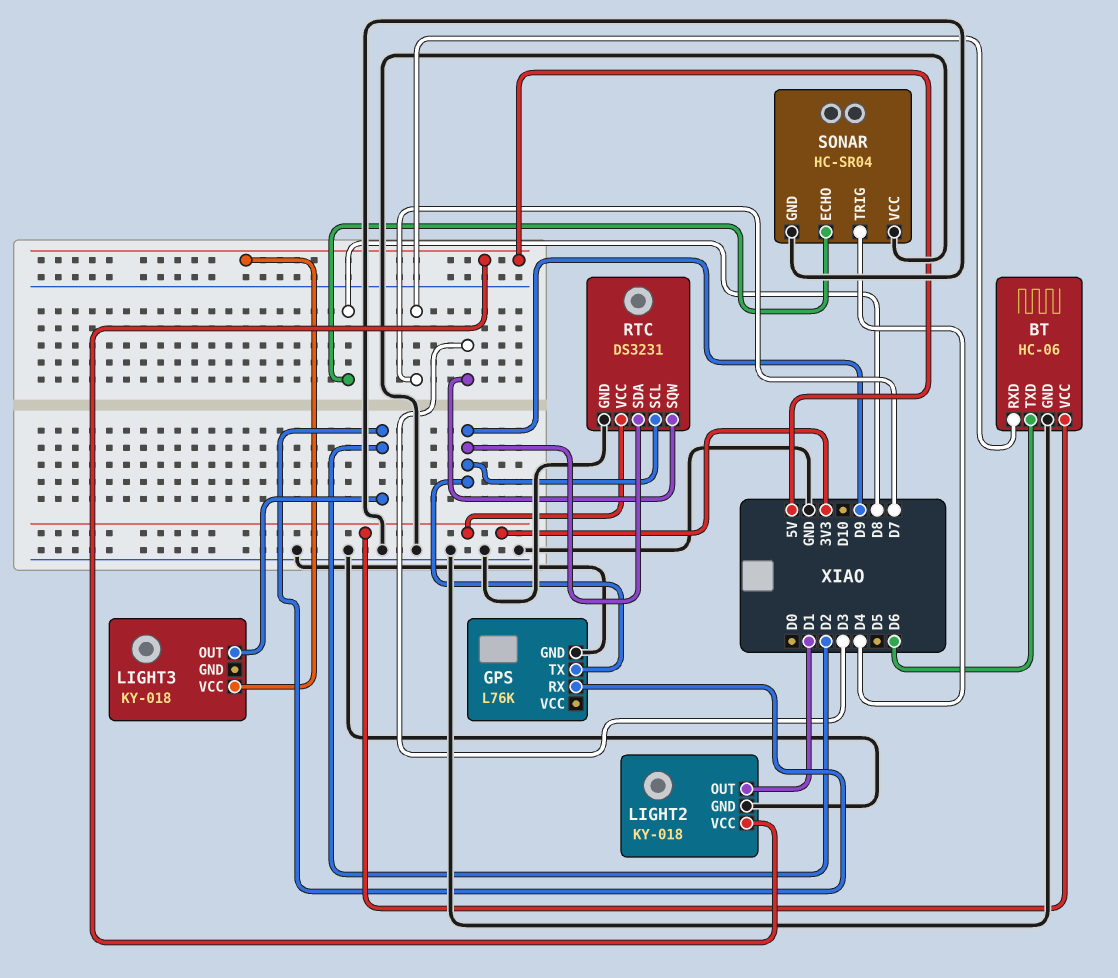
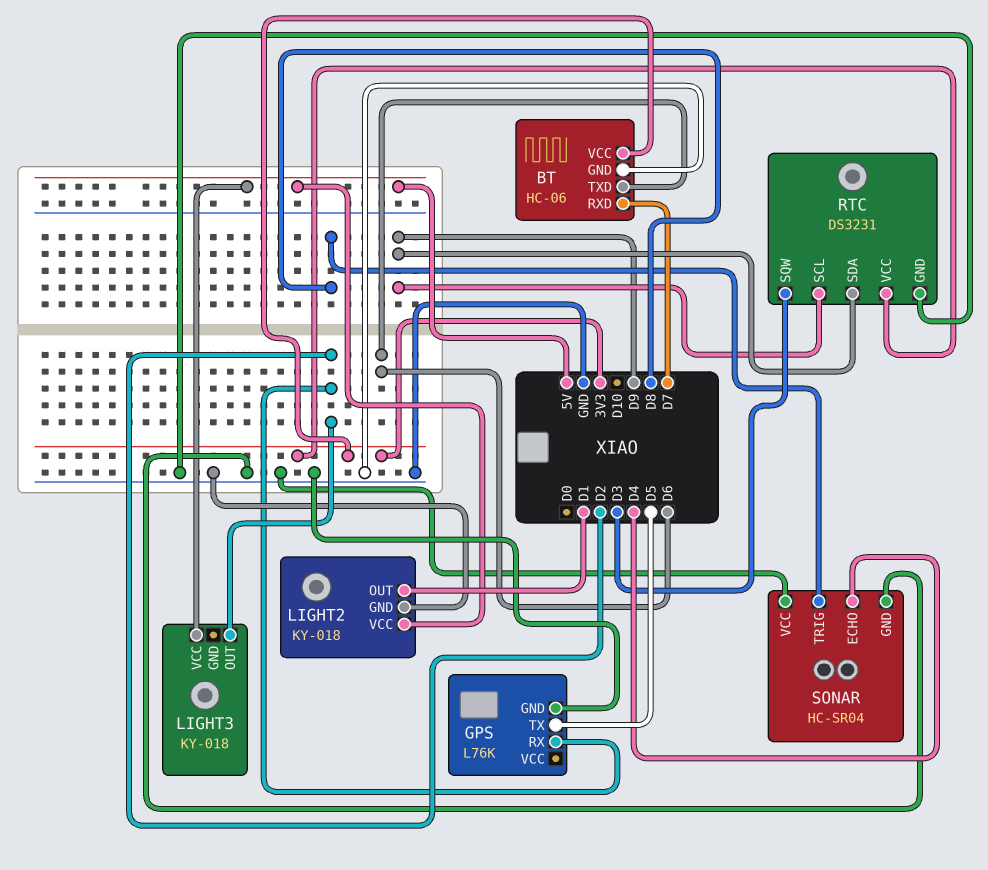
GPS pin TX: D9 -> D5
SONAR pin ECHO: D8 -> D4
SONAR pin TRIG: D4 -> D8

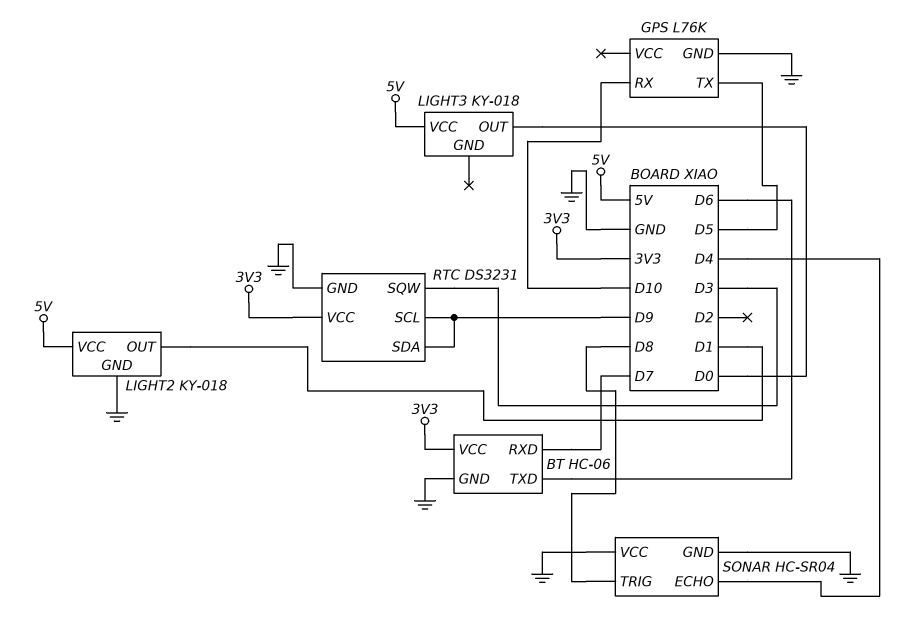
GPS pin RX: D2 -> D10
LIGHT3 pin OUT: D2 -> D0

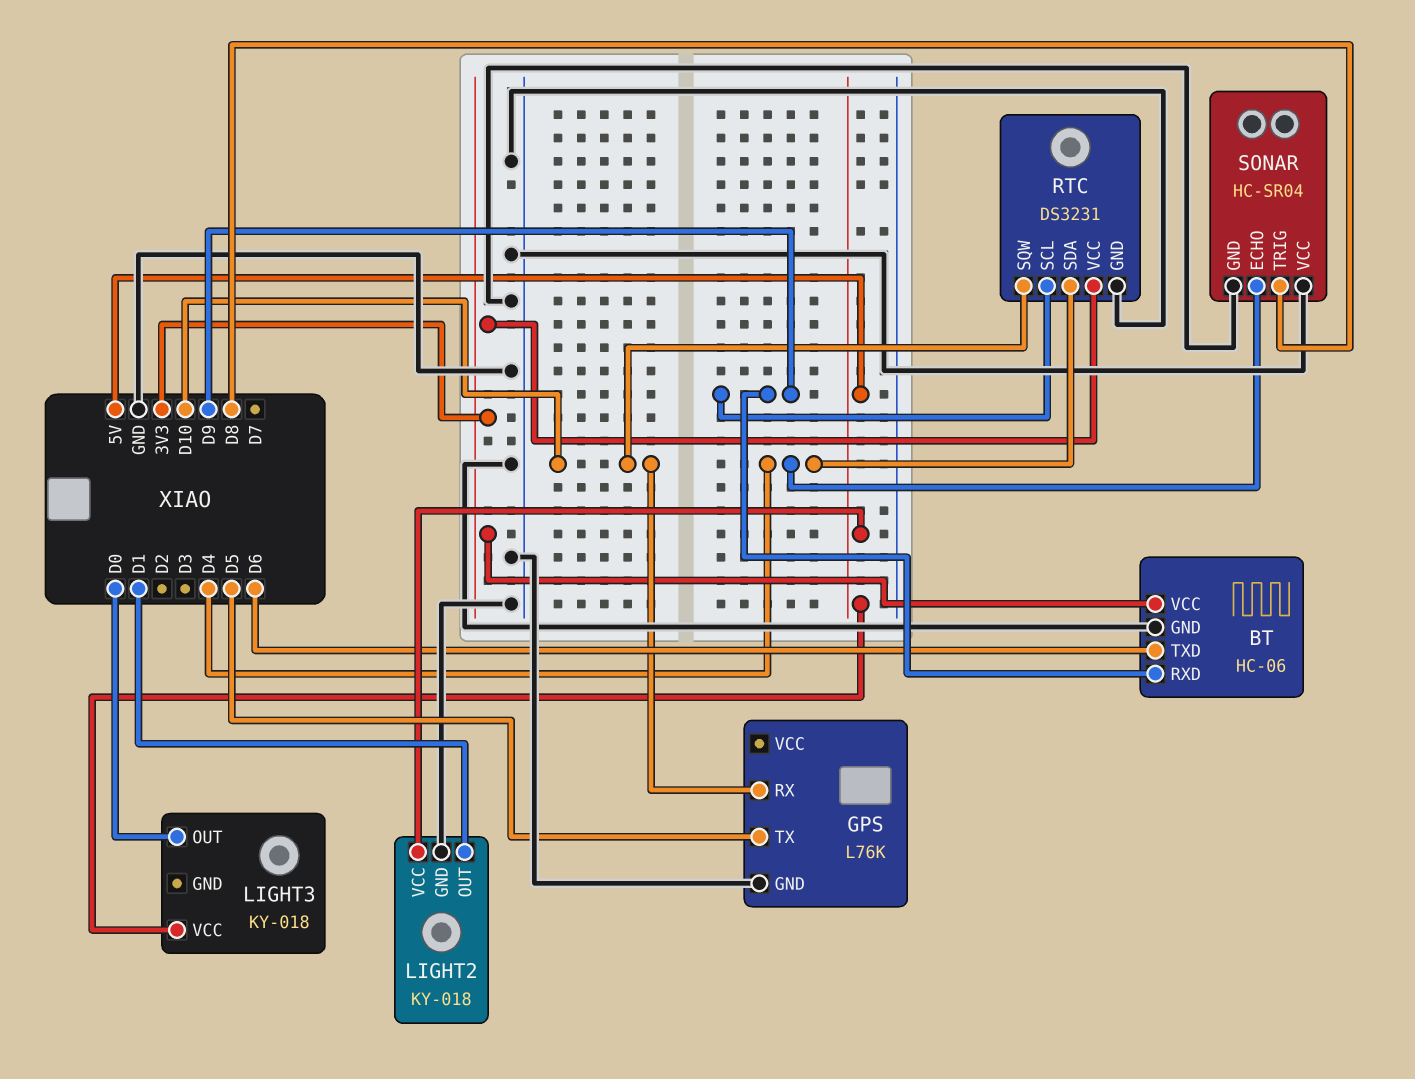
BT pin RXD: D7 -> D9
RTC pin SDA: D9 -> D4
RTC pin SQW: D3 -> D10

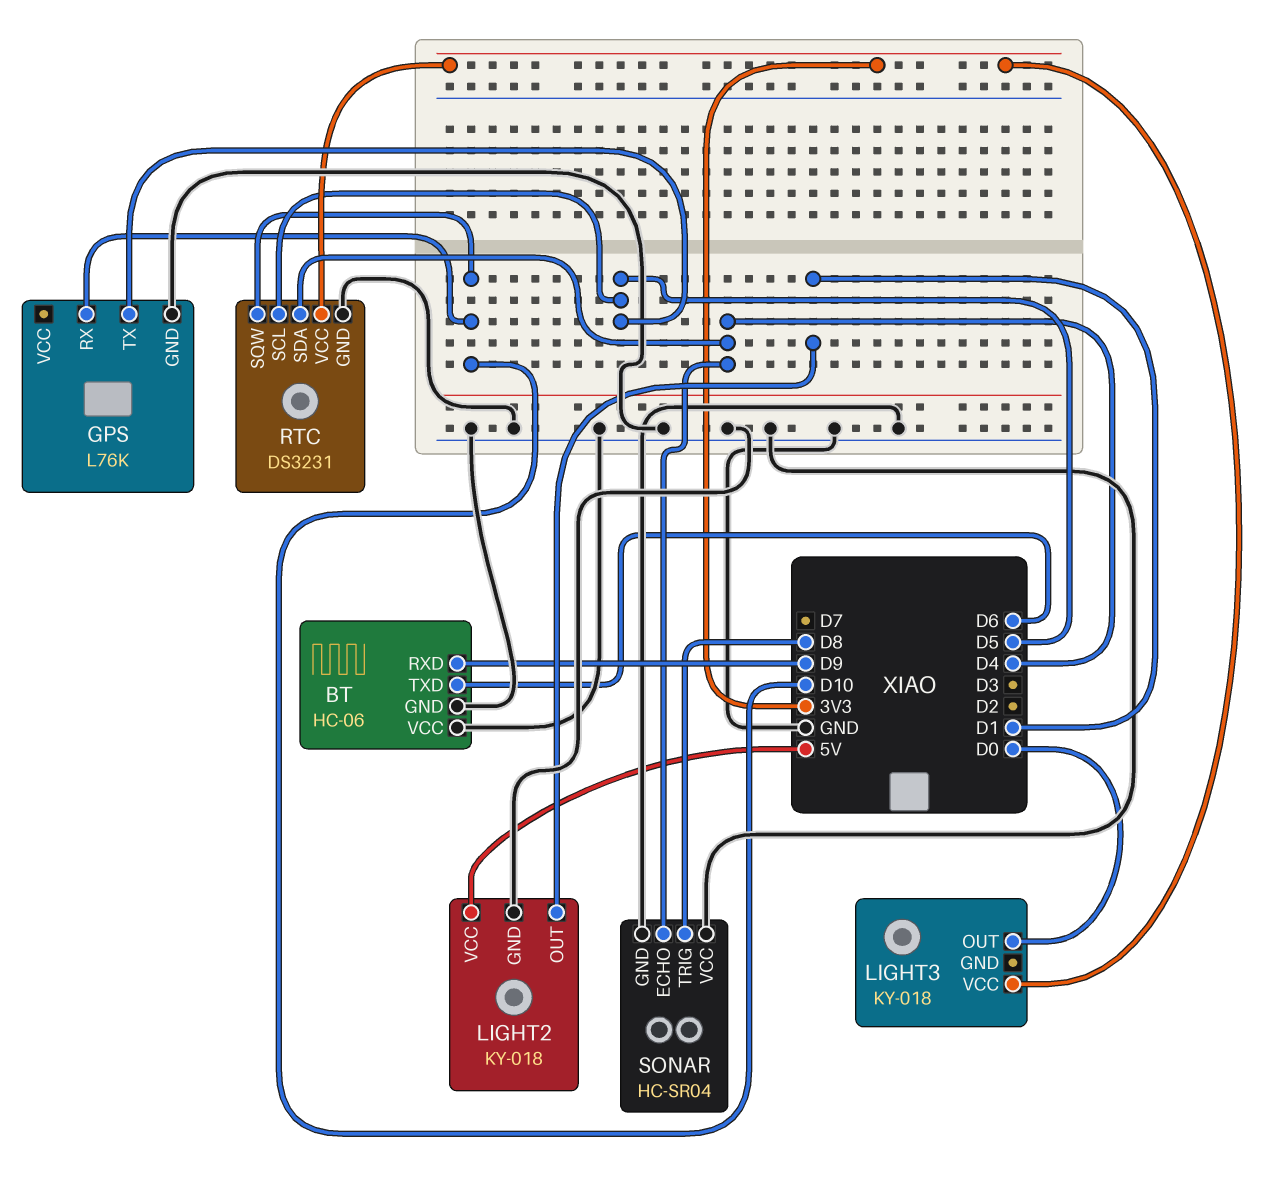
BT pin VCC: 3V3 -> GND
LIGHT3 pin VCC: 5V -> 3V3
RTC pin SCL: D9 -> D5

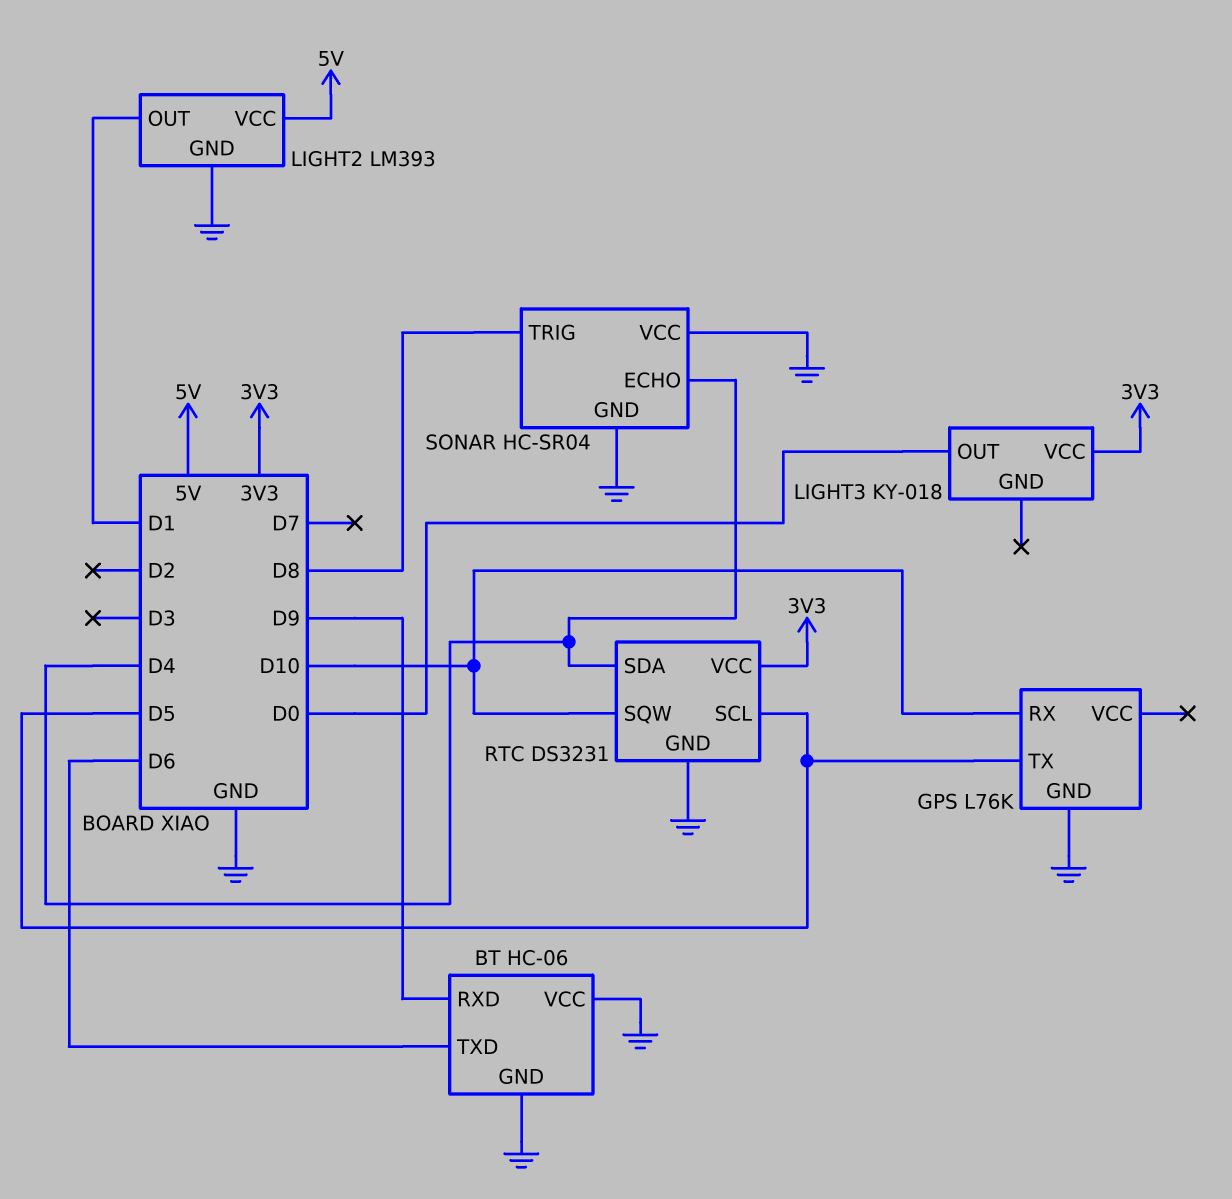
LIGHT2: KY-018 -> LM393

